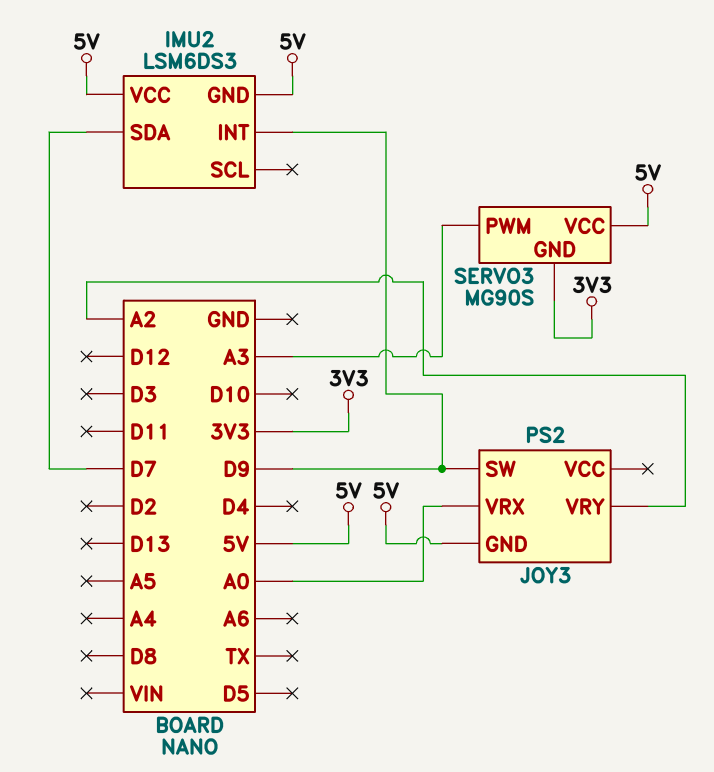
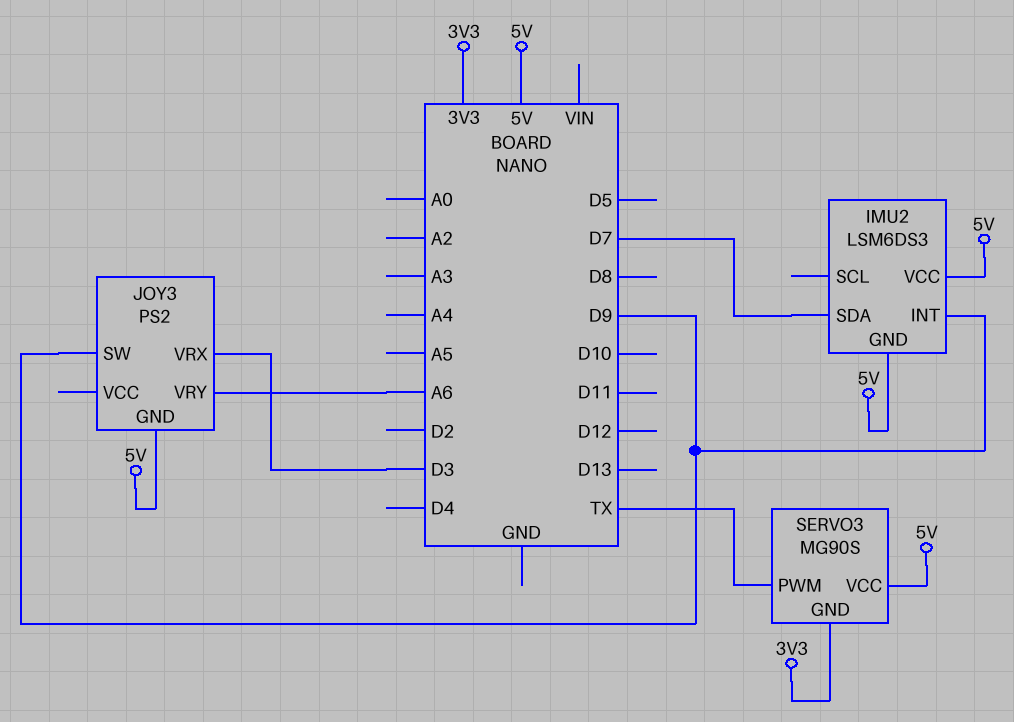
JOY3 pin VRX: A0 -> D3
JOY3 pin VRY: A2 -> A6
SERVO3 pin PWM: A3 -> TX

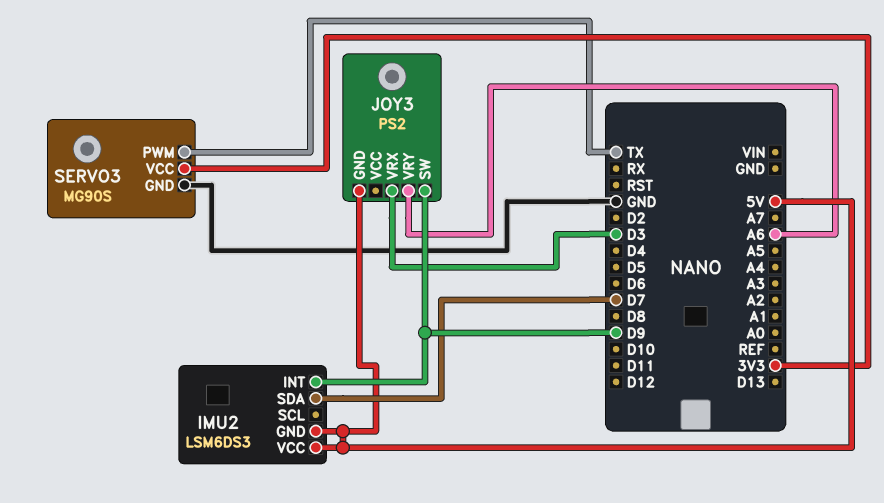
SERVO3 pin GND: 3V3 -> GND
SERVO3 pin VCC: 5V -> 3V3

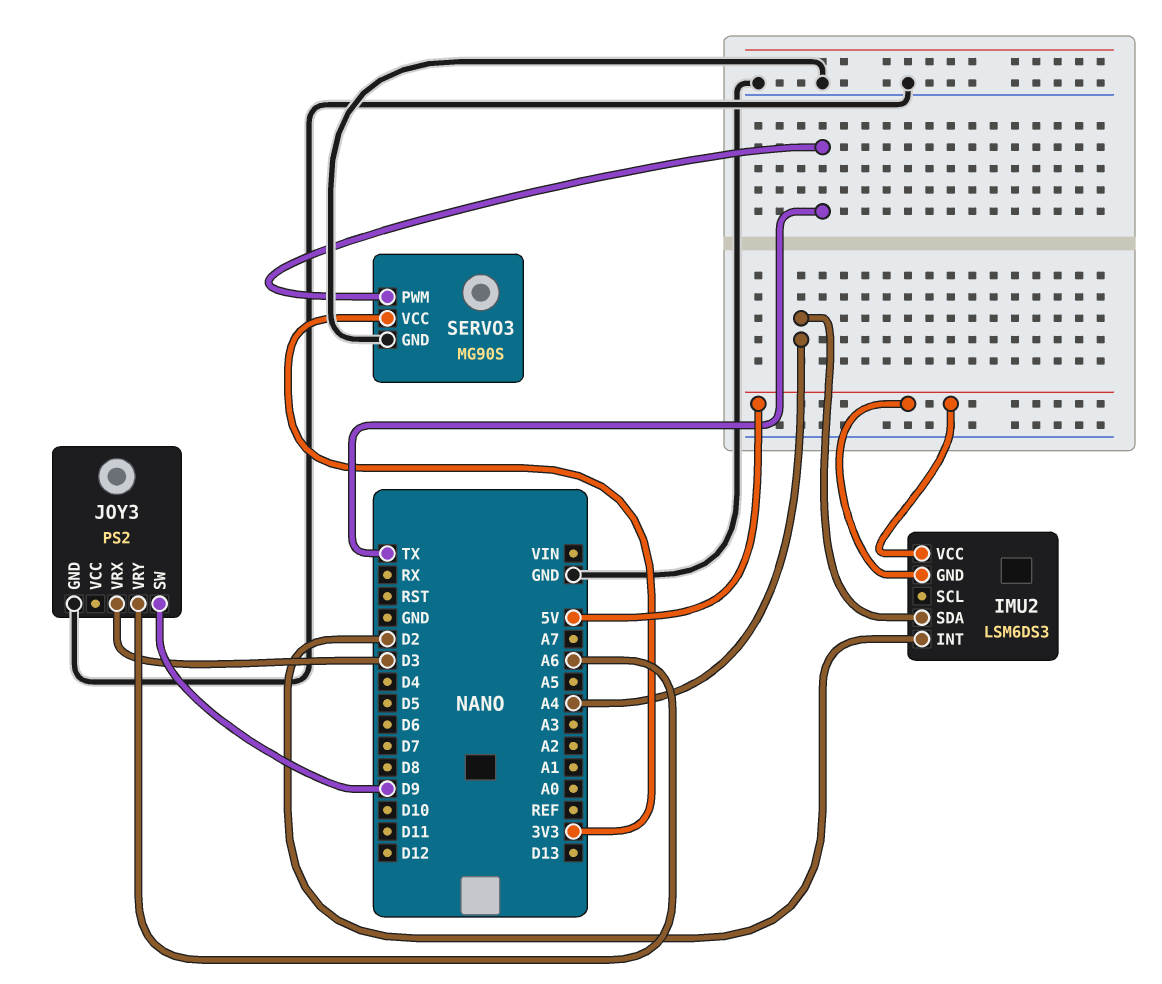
IMU2 pin INT: D9 -> D2
IMU2 pin SDA: D7 -> A4
JOY3 pin GND: 5V -> GND

